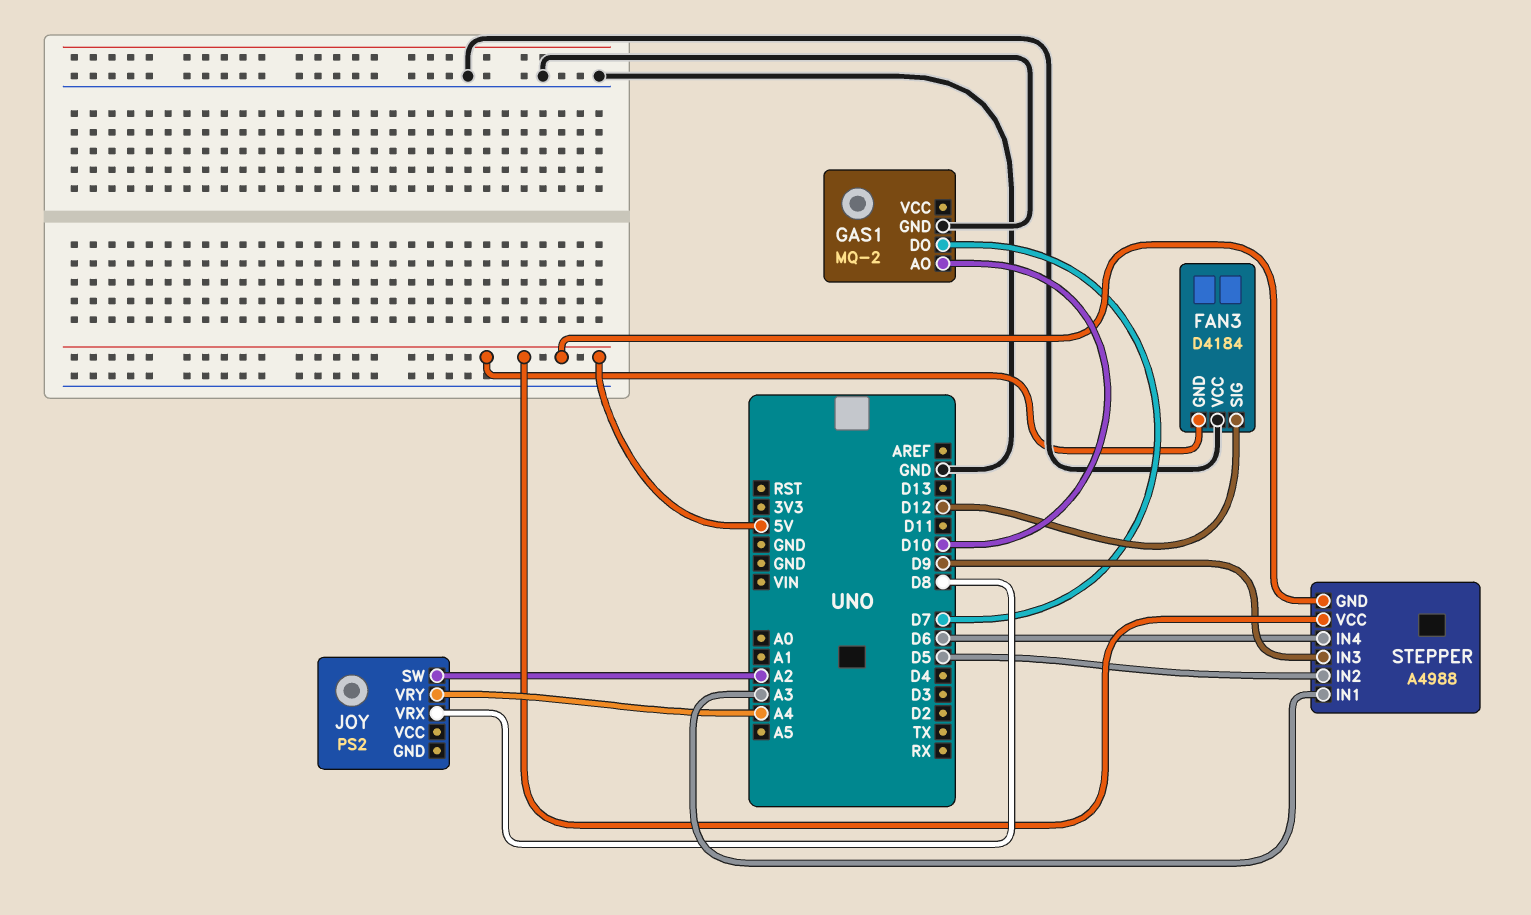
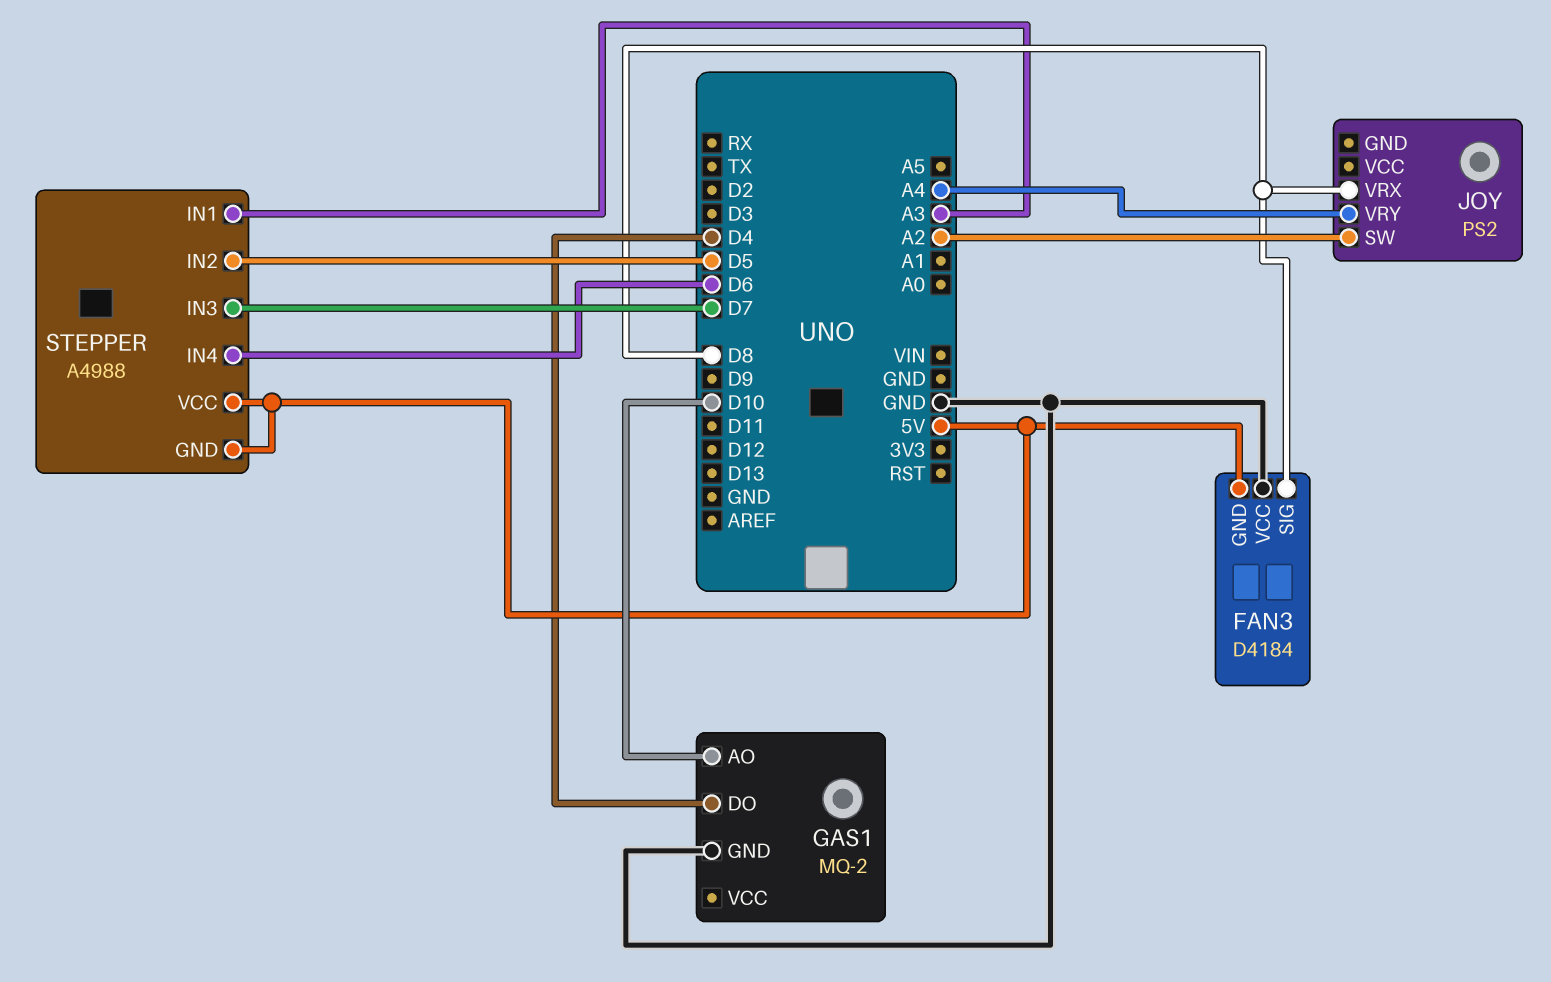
FAN3 pin SIG: D12 -> D8
GAS1 pin DO: D7 -> D4
STEPPER pin IN3: D9 -> D7

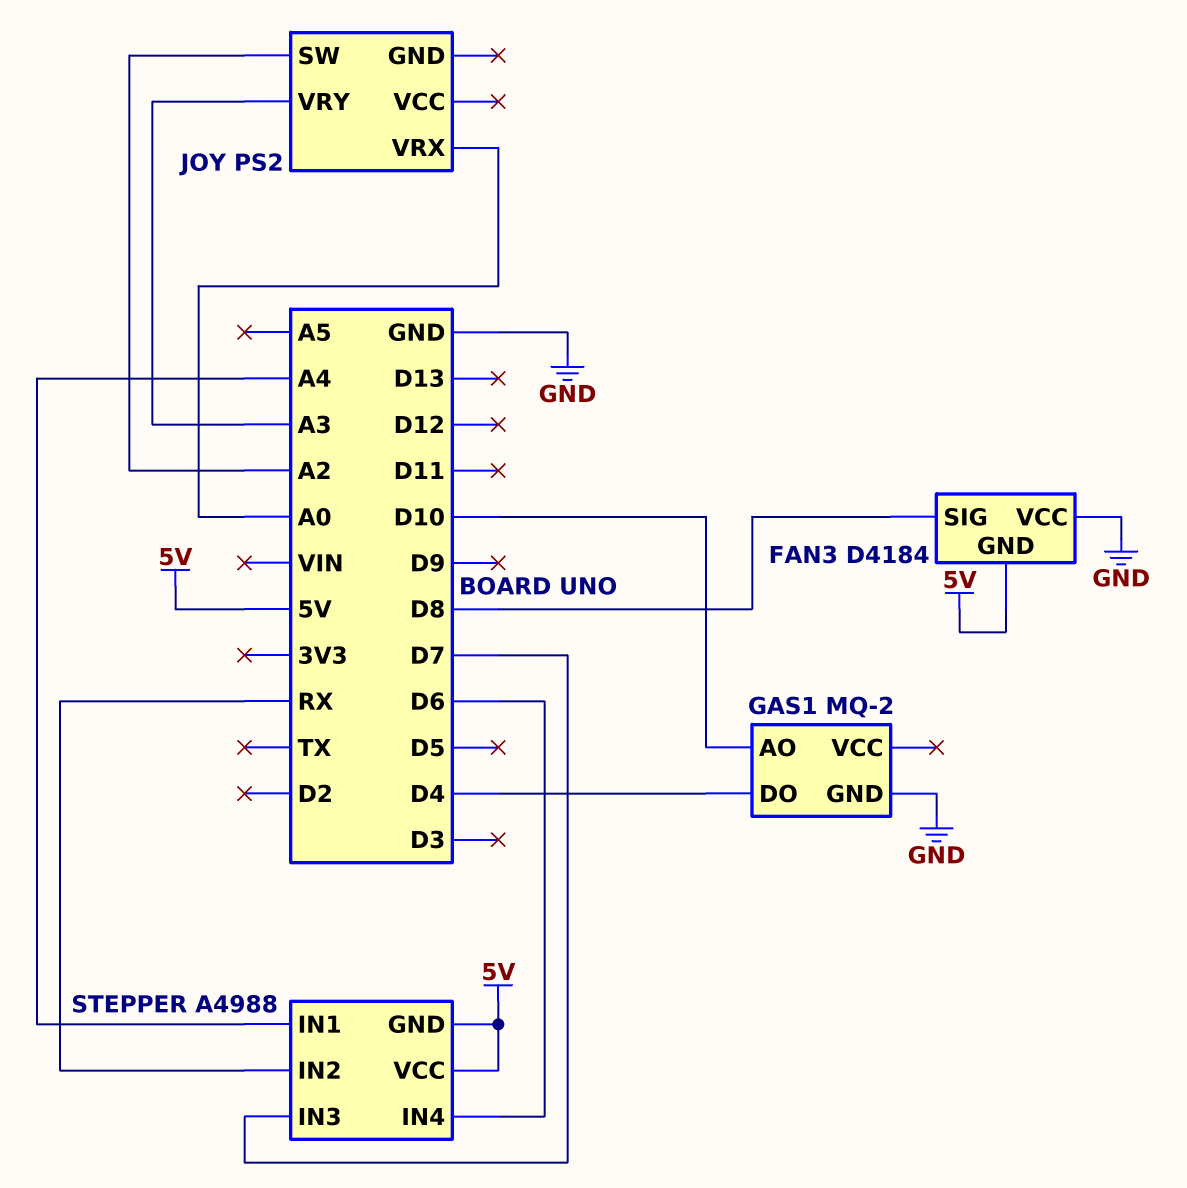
JOY pin VRX: D8 -> A0
JOY pin VRY: A4 -> A3
STEPPER pin IN1: A3 -> A4
STEPPER pin IN2: D5 -> RX

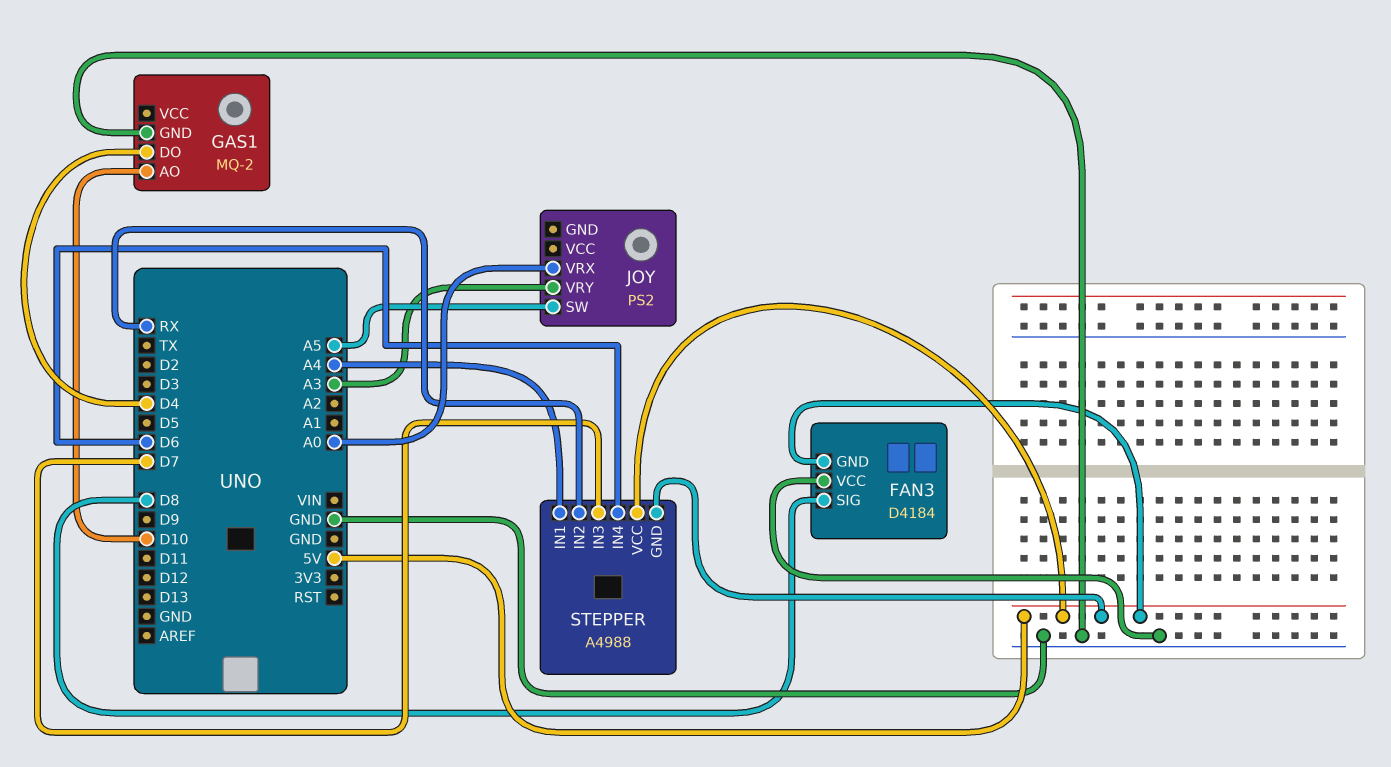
JOY pin SW: A2 -> A5

